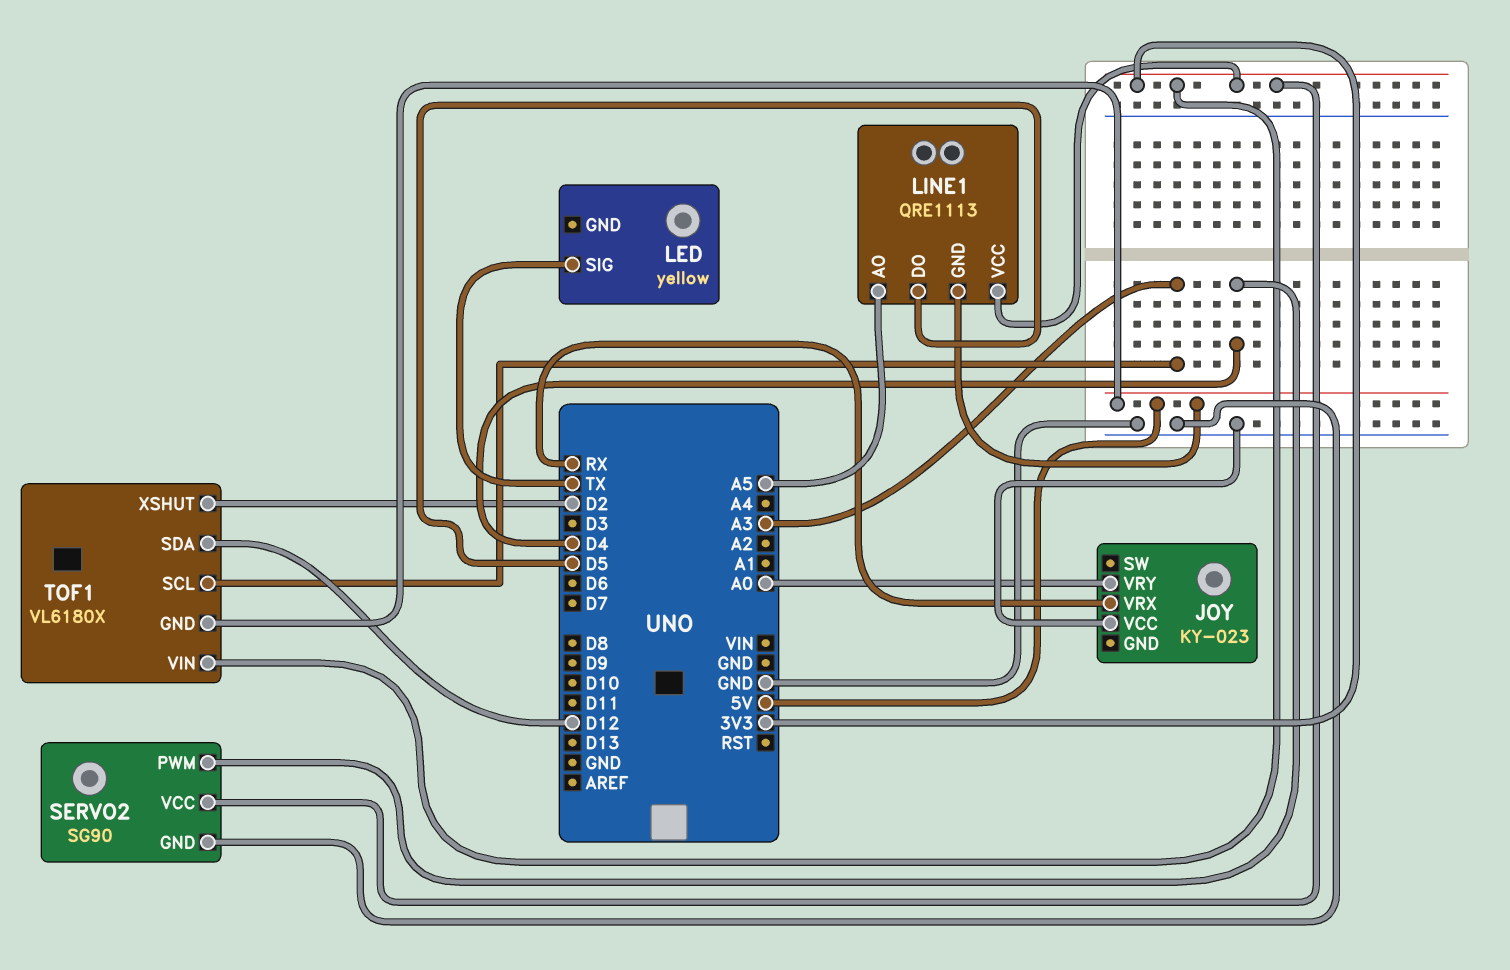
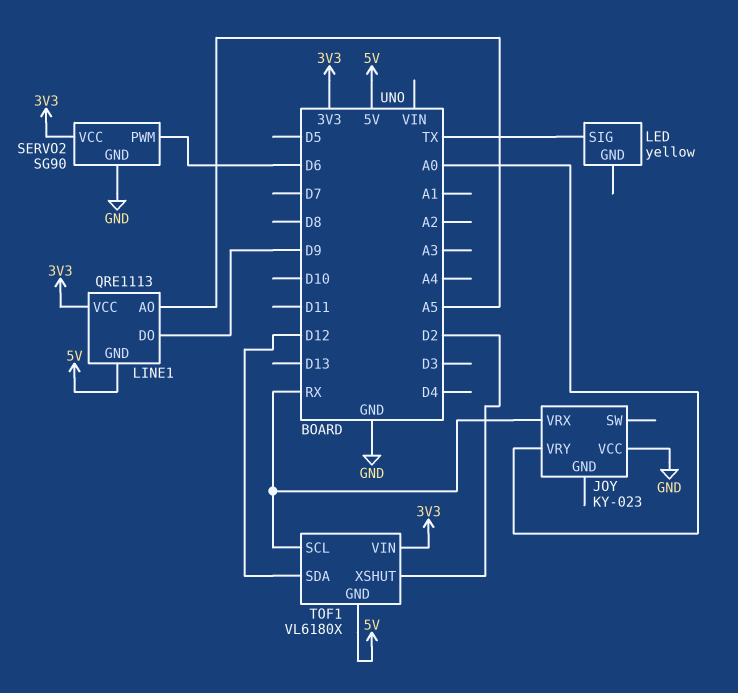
LINE1 pin DO: D5 -> D9
SERVO2 pin PWM: D4 -> D6
TOF1 pin SCL: A3 -> RX

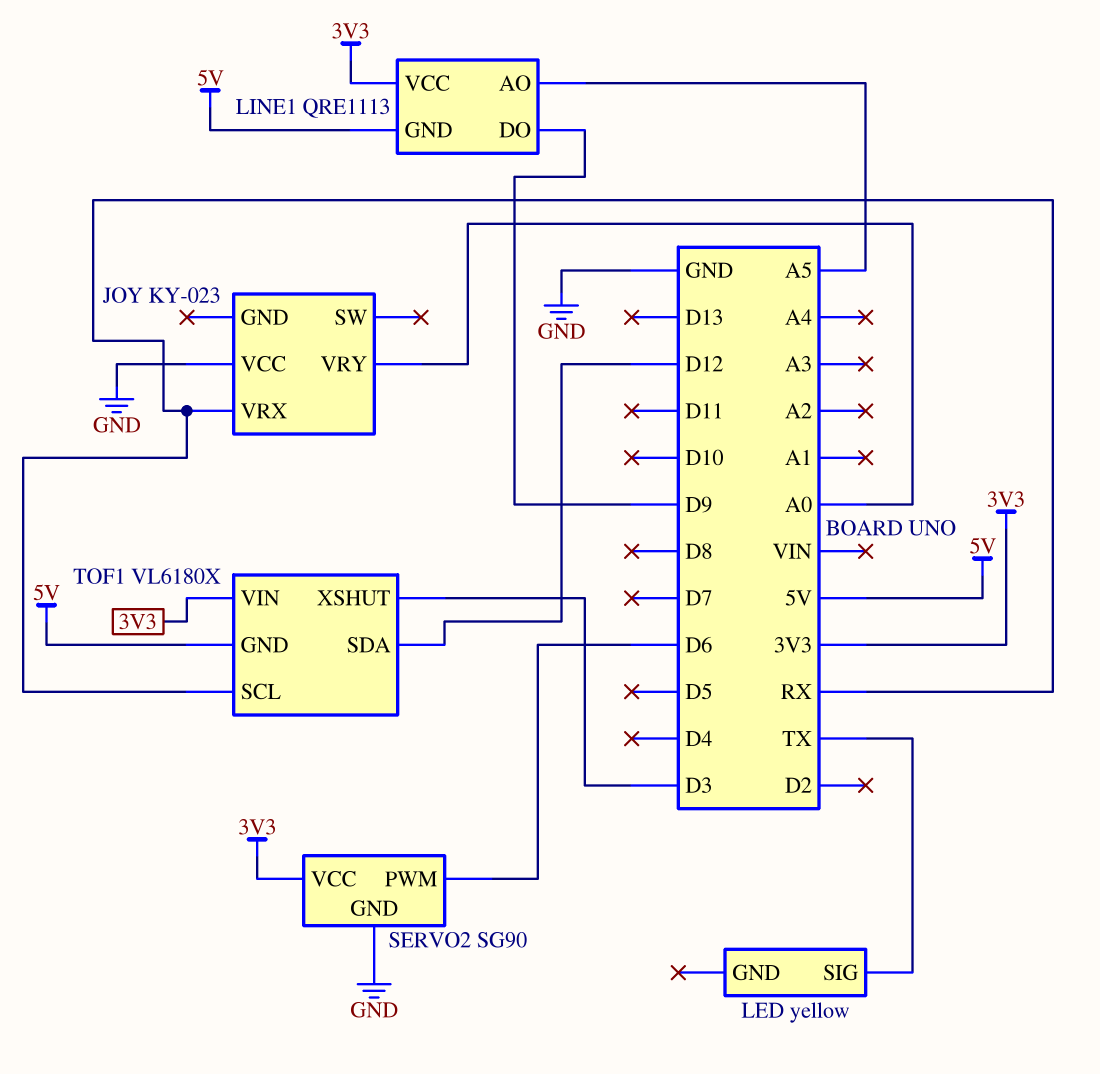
TOF1 pin XSHUT: D2 -> D3

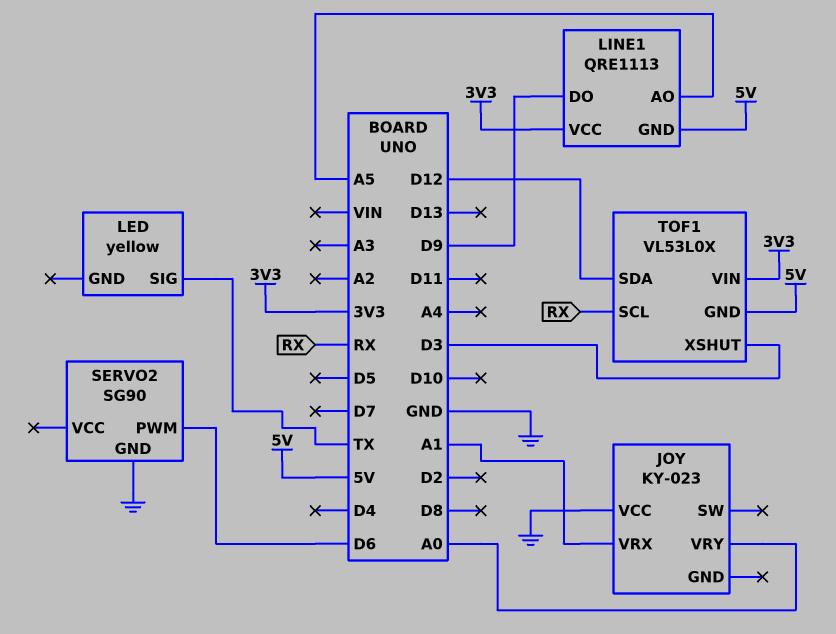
JOY pin VRX: RX -> A1
SERVO2 pin VCC: 3V3 -> none
TOF1: VL6180X -> VL53L0X

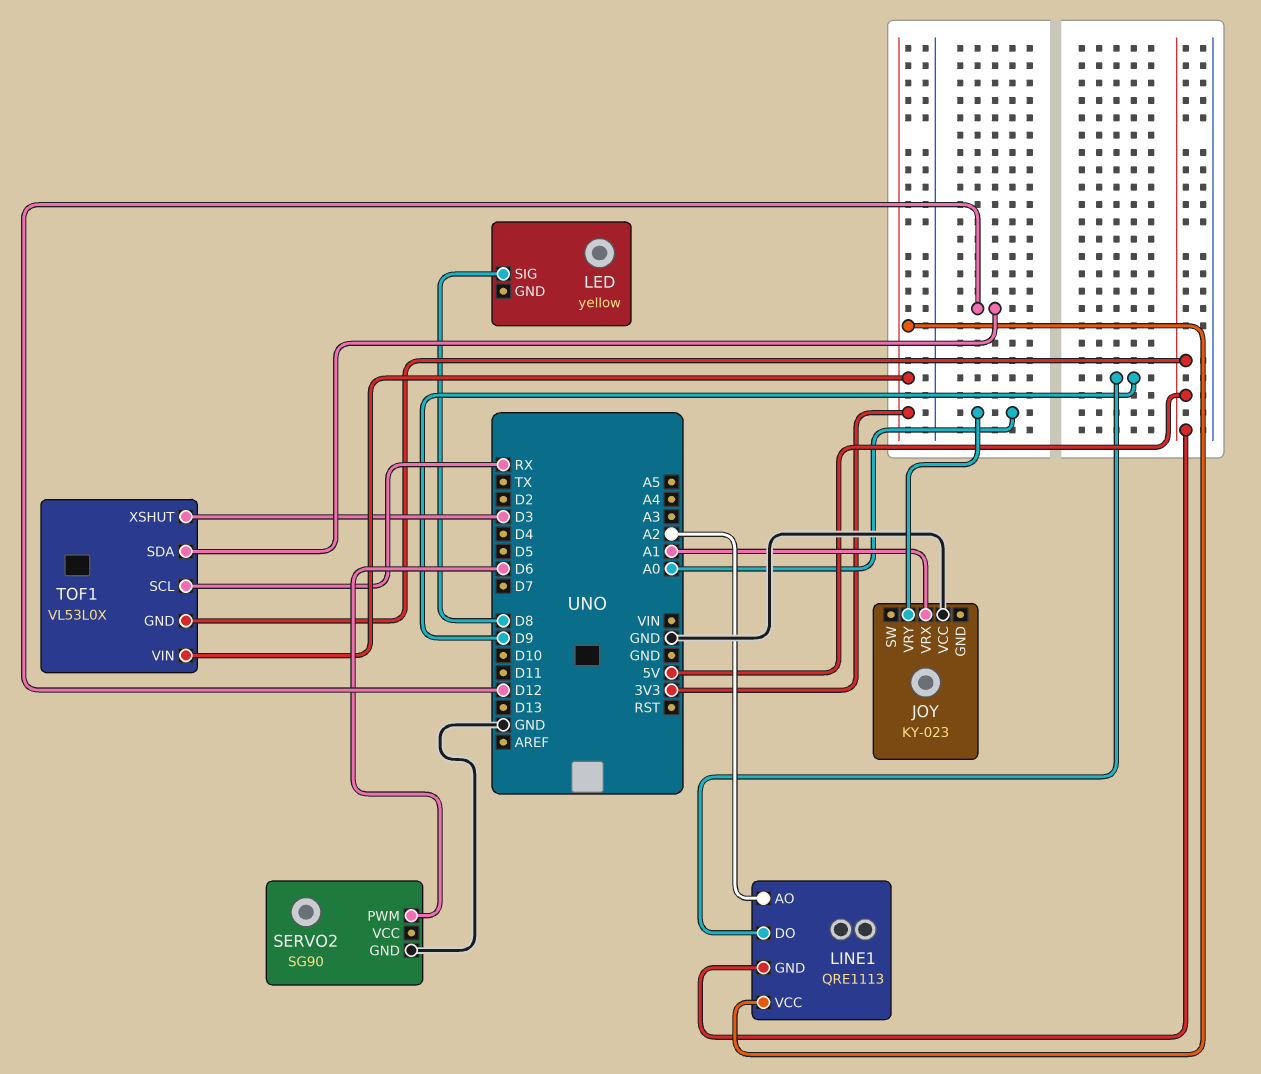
LED pin SIG: TX -> D8
LINE1 pin AO: A5 -> A2

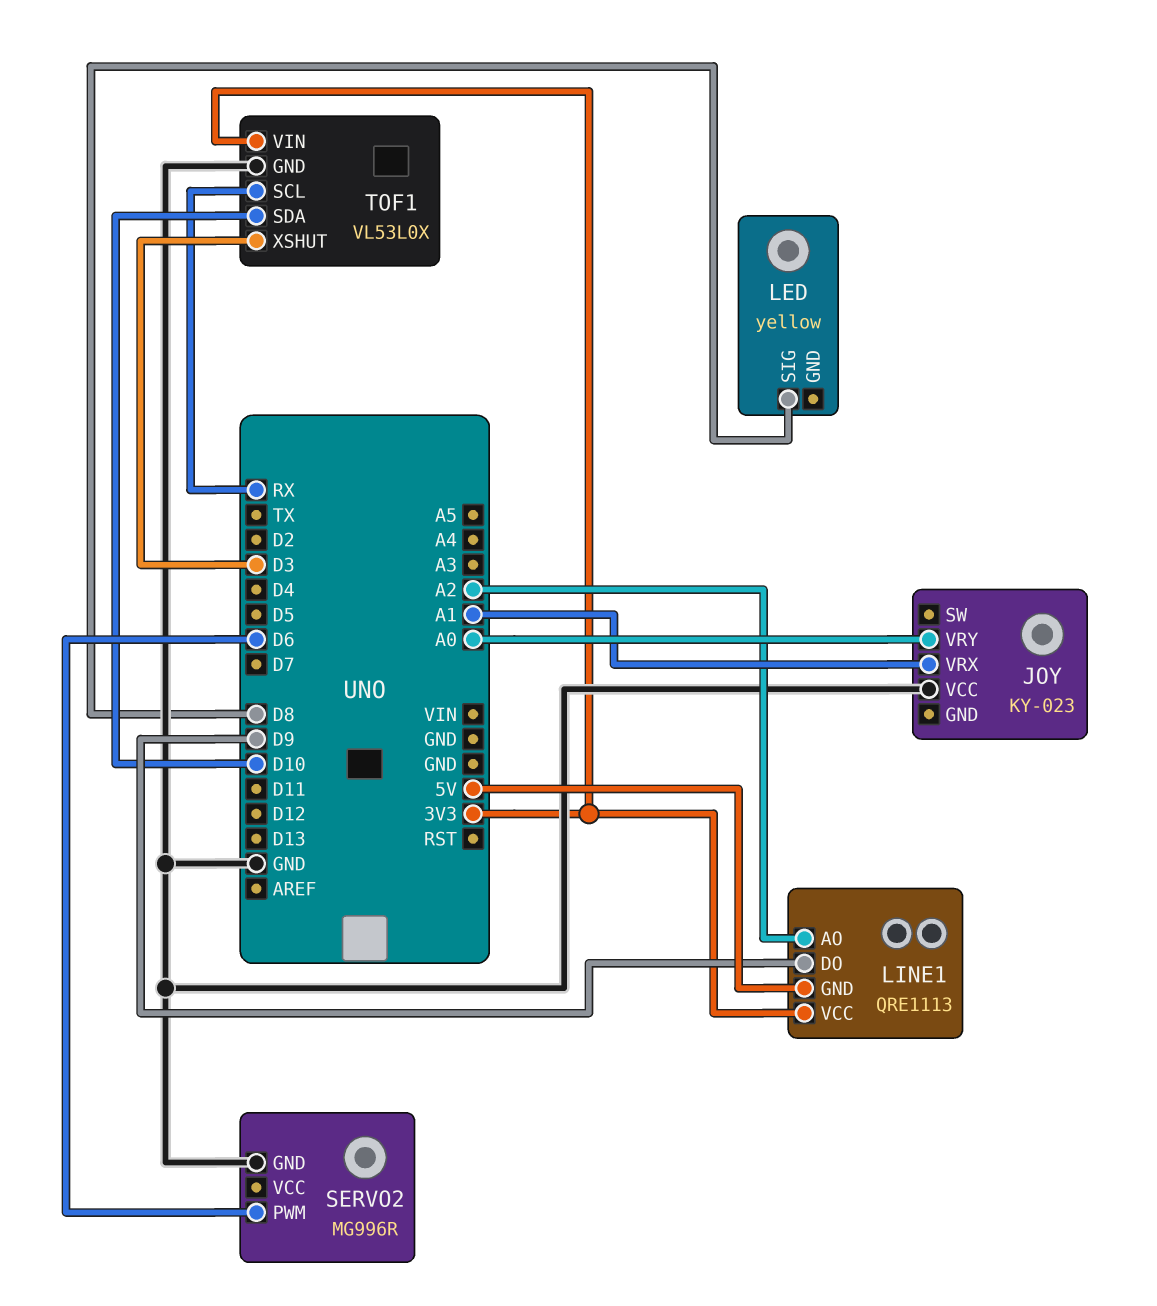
SERVO2: SG90 -> MG996R
TOF1 pin GND: 5V -> GND
TOF1 pin SDA: D12 -> D10

